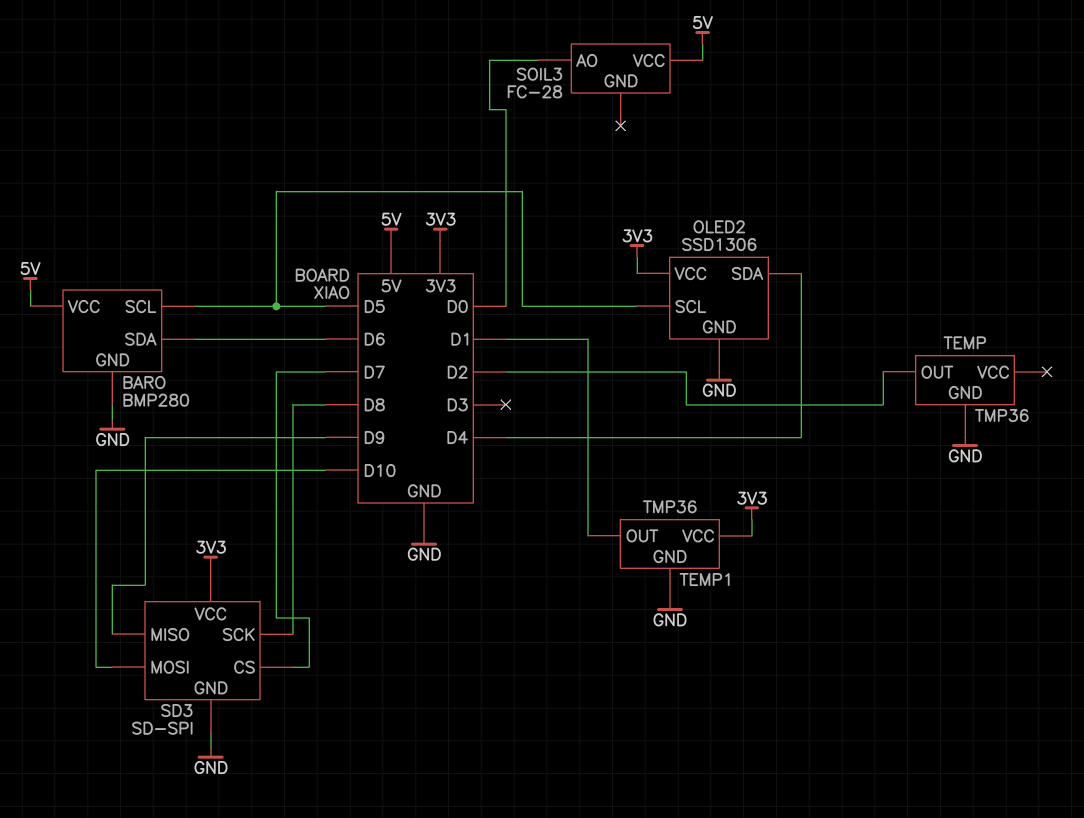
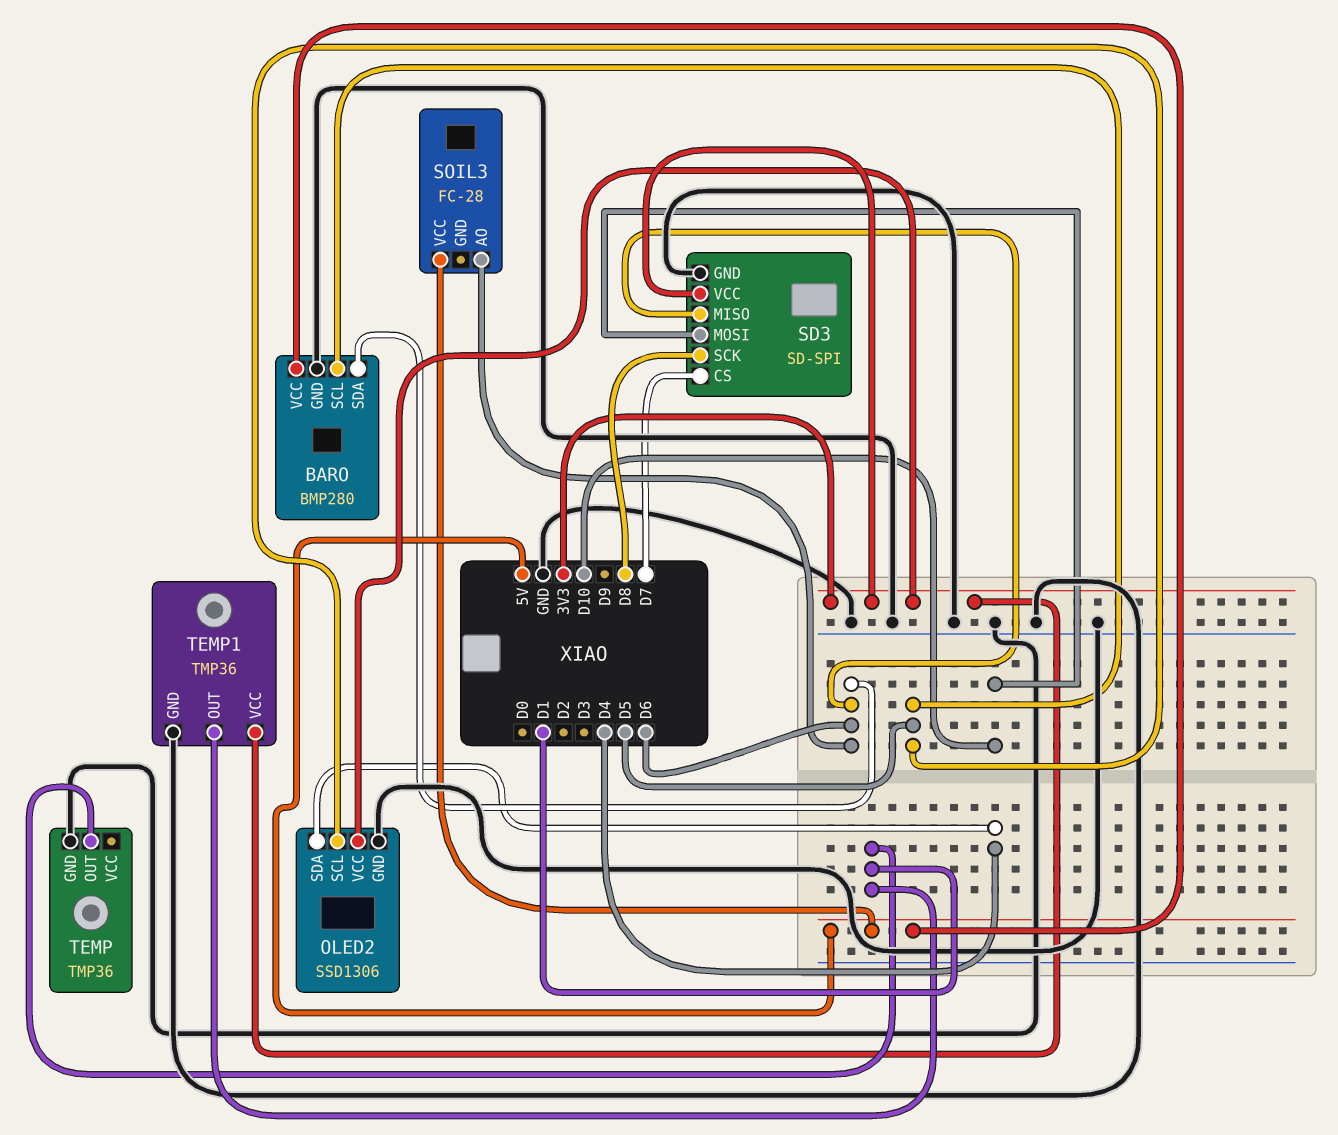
SD3 pin MISO: D9 -> D6
SOIL3 pin AO: D0 -> D6
TEMP pin OUT: D2 -> D1

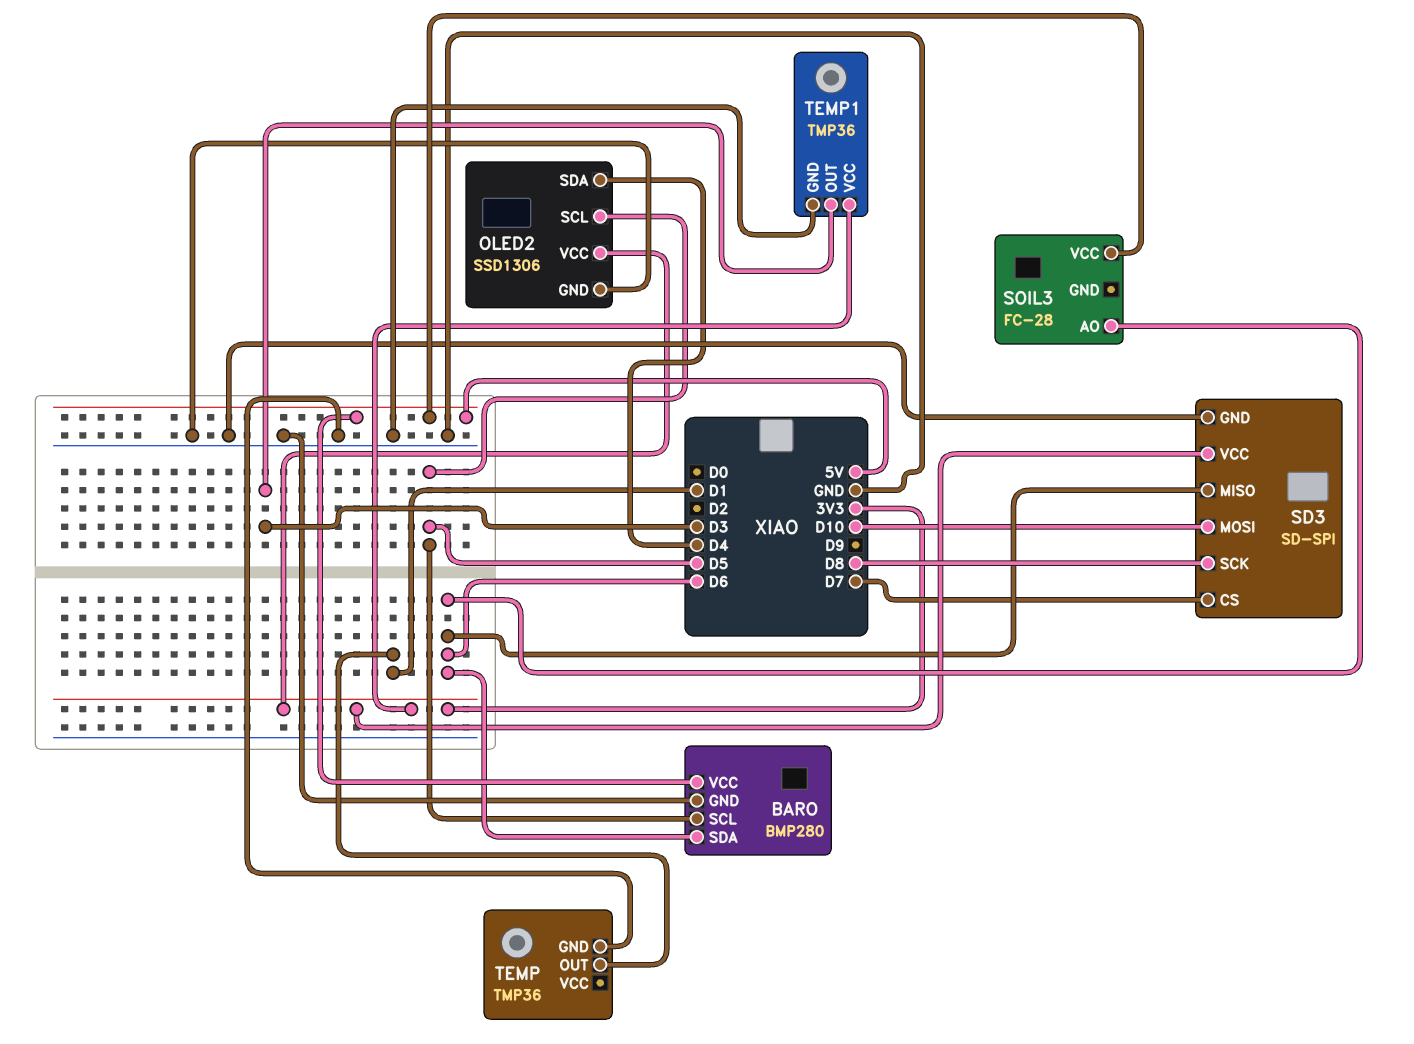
TEMP1 pin OUT: D1 -> D3

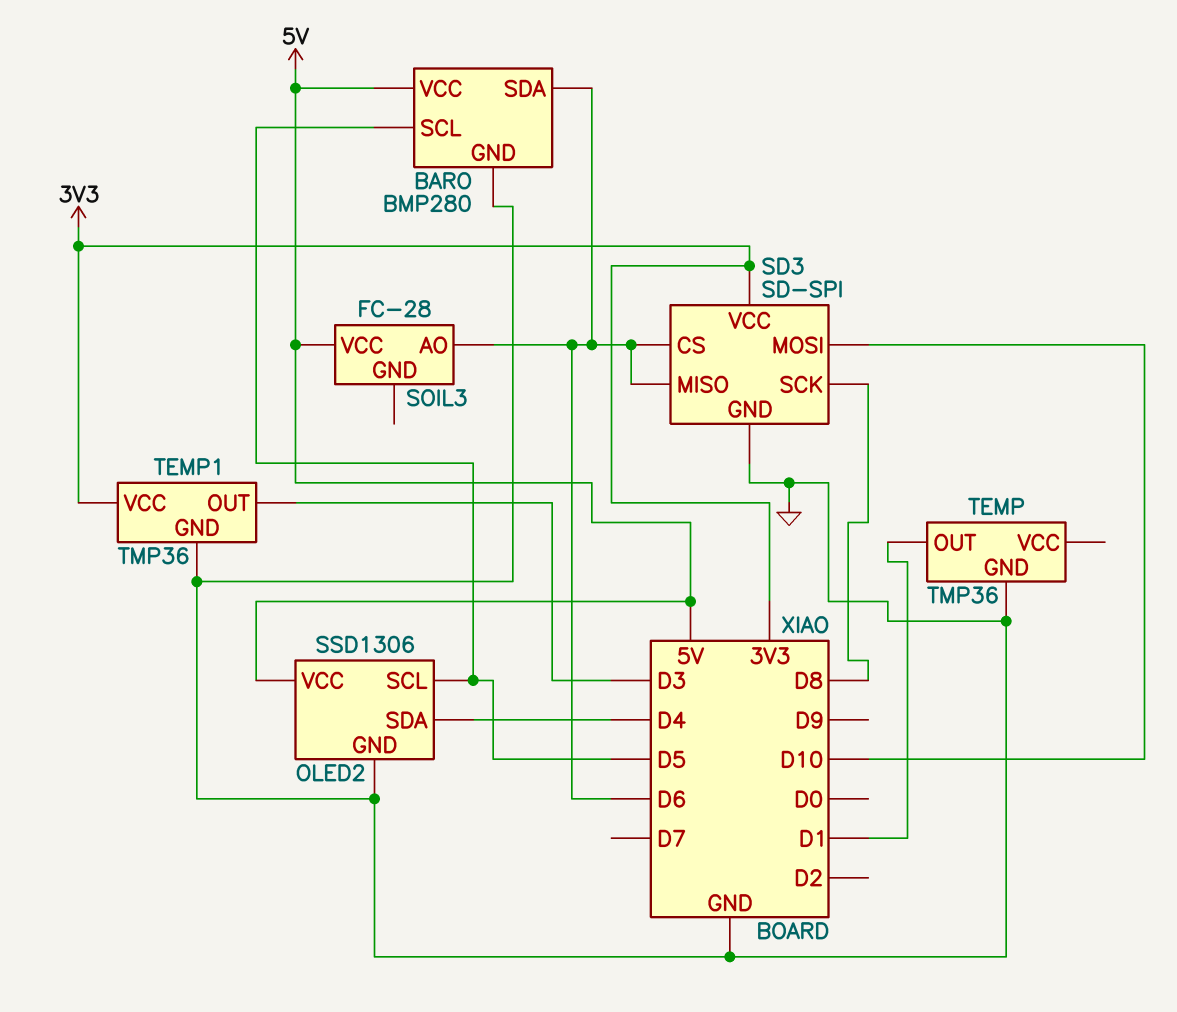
OLED2 pin VCC: 3V3 -> 5V
SD3 pin CS: D7 -> D6

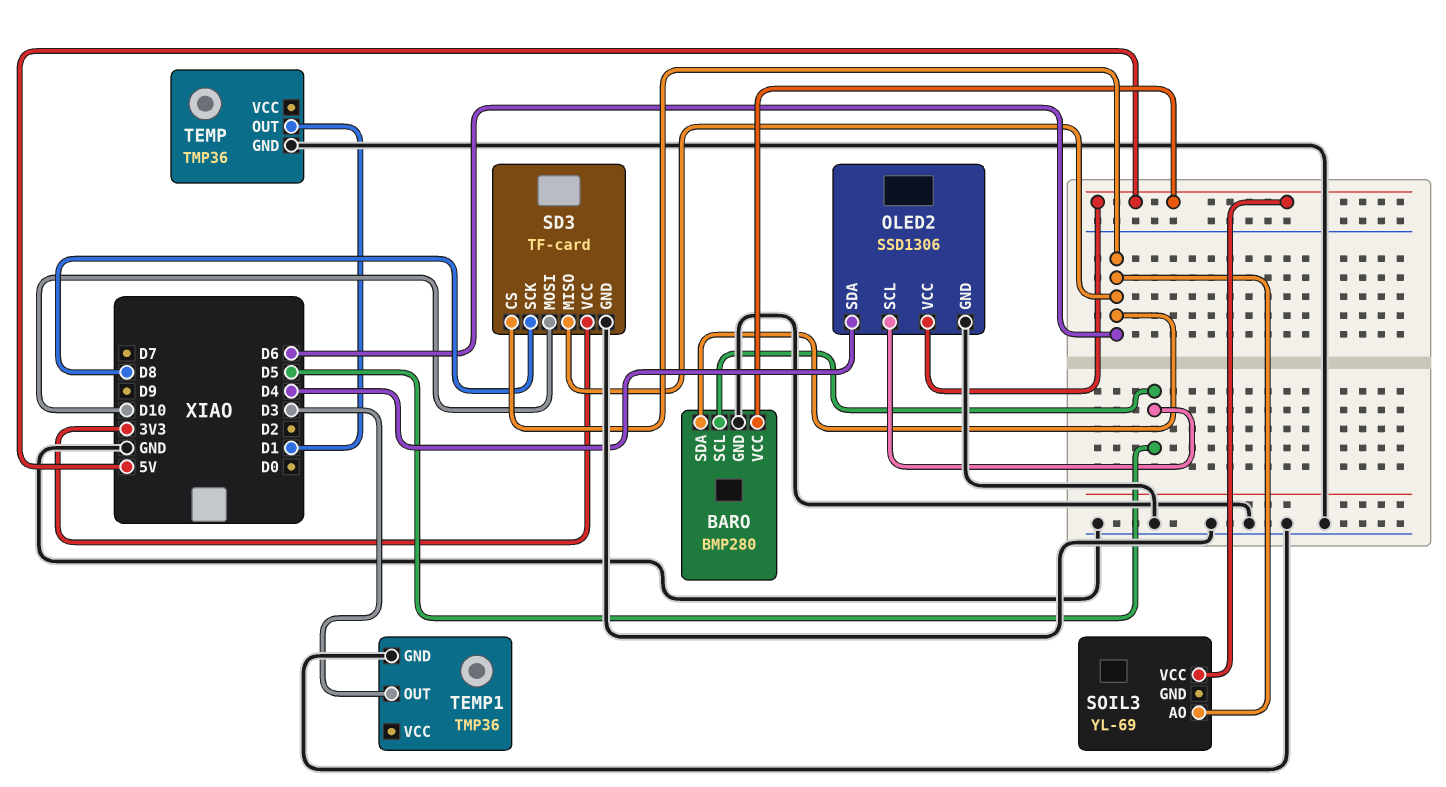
SD3: SD-SPI -> TF-card
SOIL3: FC-28 -> YL-69
TEMP1 pin VCC: 3V3 -> none

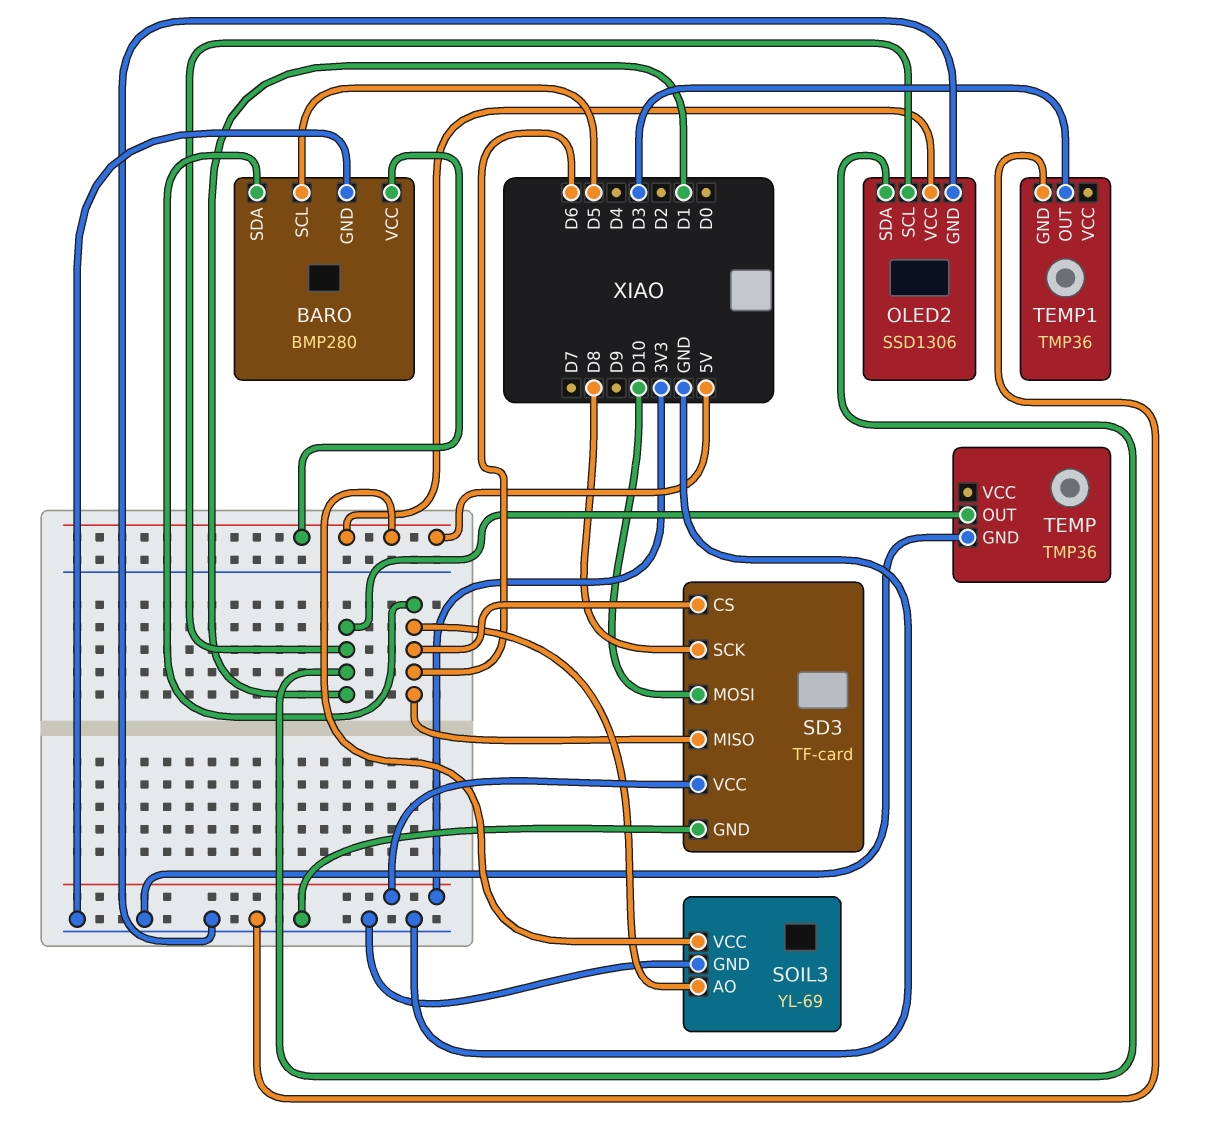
OLED2 pin SCL: D5 -> D1
OLED2 pin SDA: D4 -> D1
SOIL3 pin GND: none -> GND

